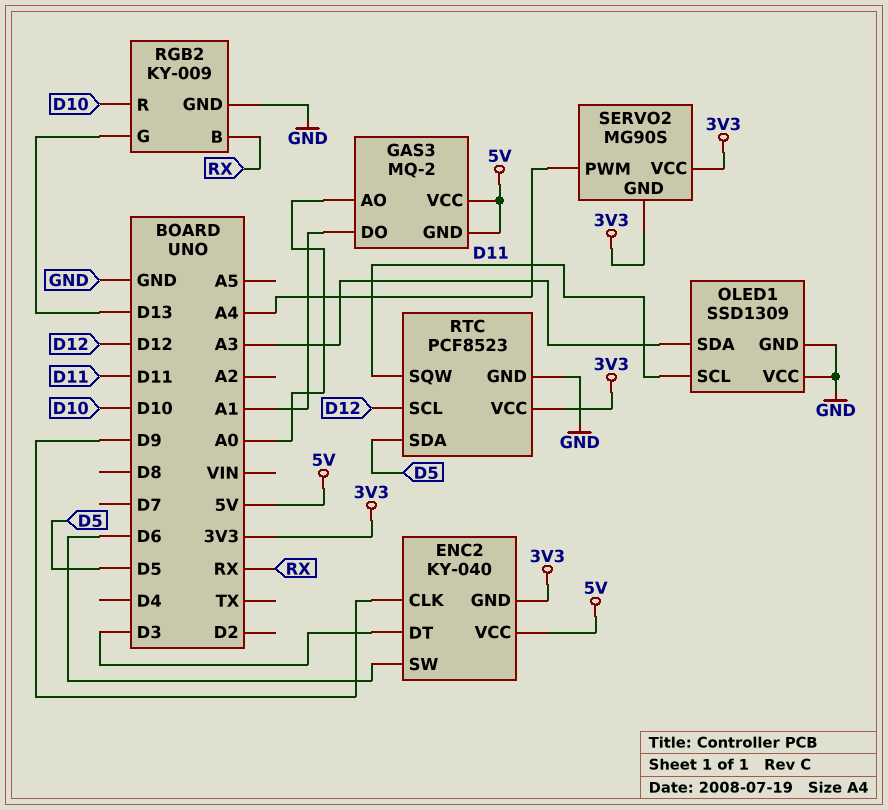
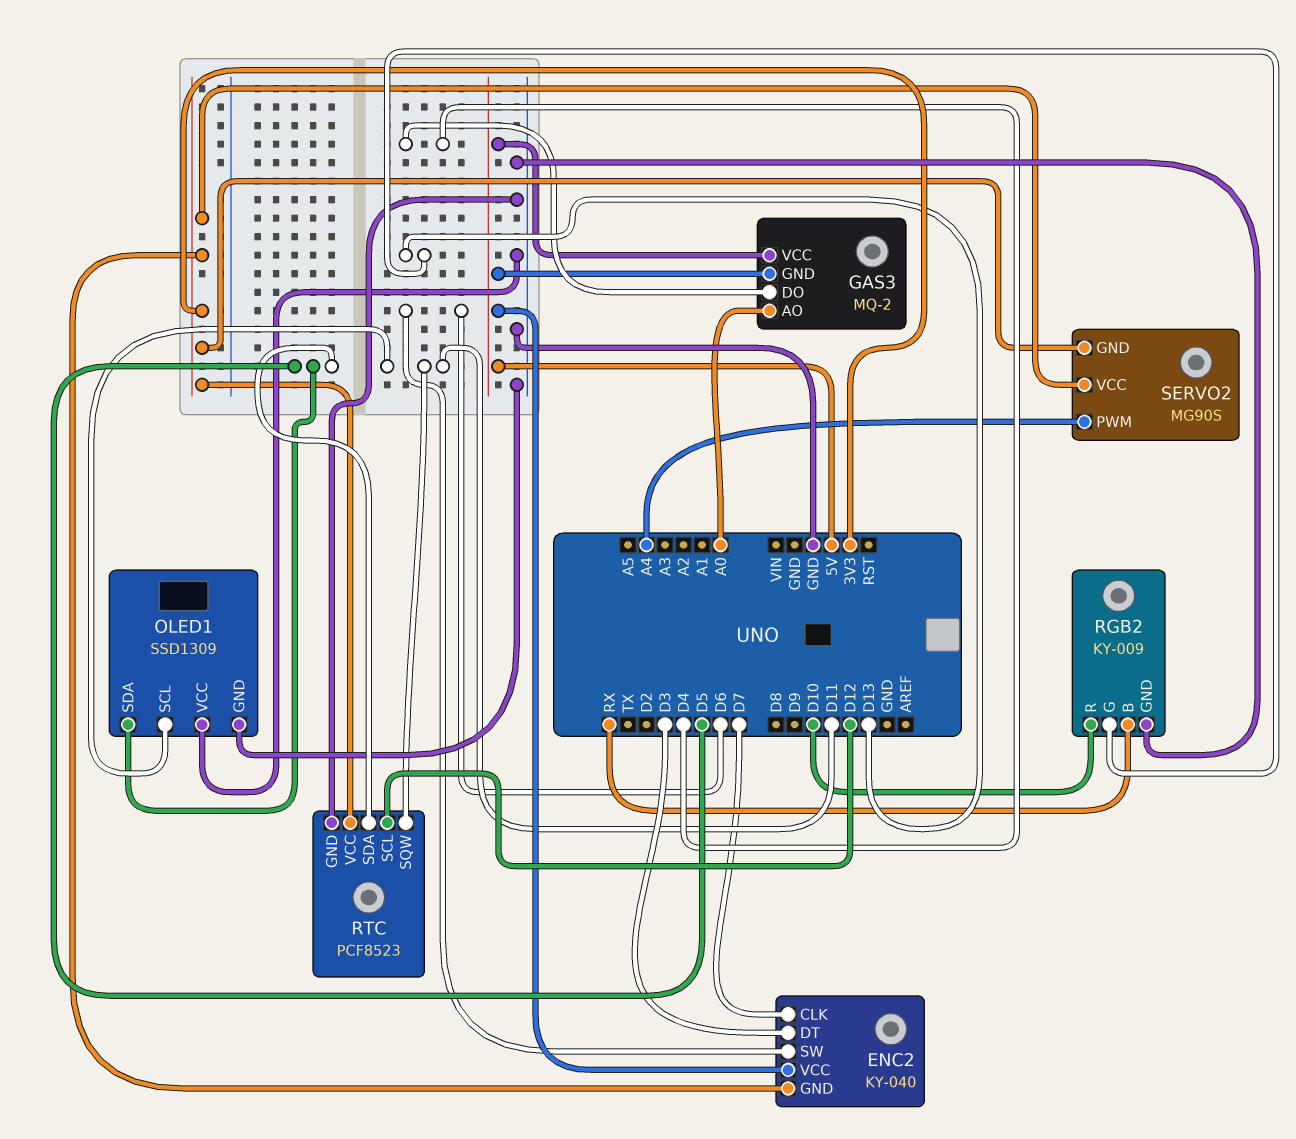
ENC2 pin CLK: D9 -> D7
GAS3 pin DO: A1 -> D4
OLED1 pin SDA: A3 -> D5

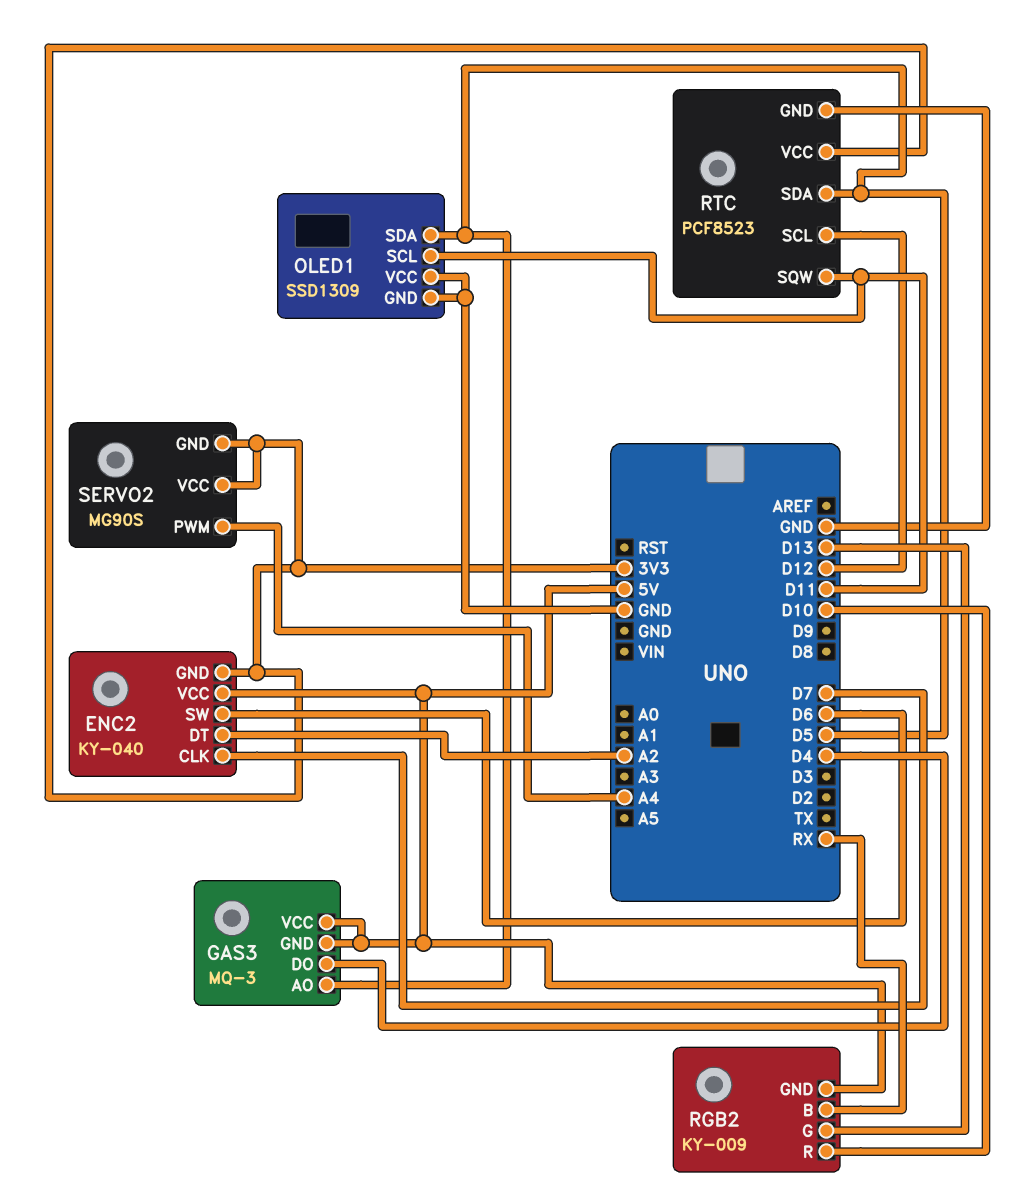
ENC2 pin DT: D3 -> A2
GAS3: MQ-2 -> MQ-3
GAS3 pin AO: A0 -> D5
RGB2 pin GND: GND -> 5V

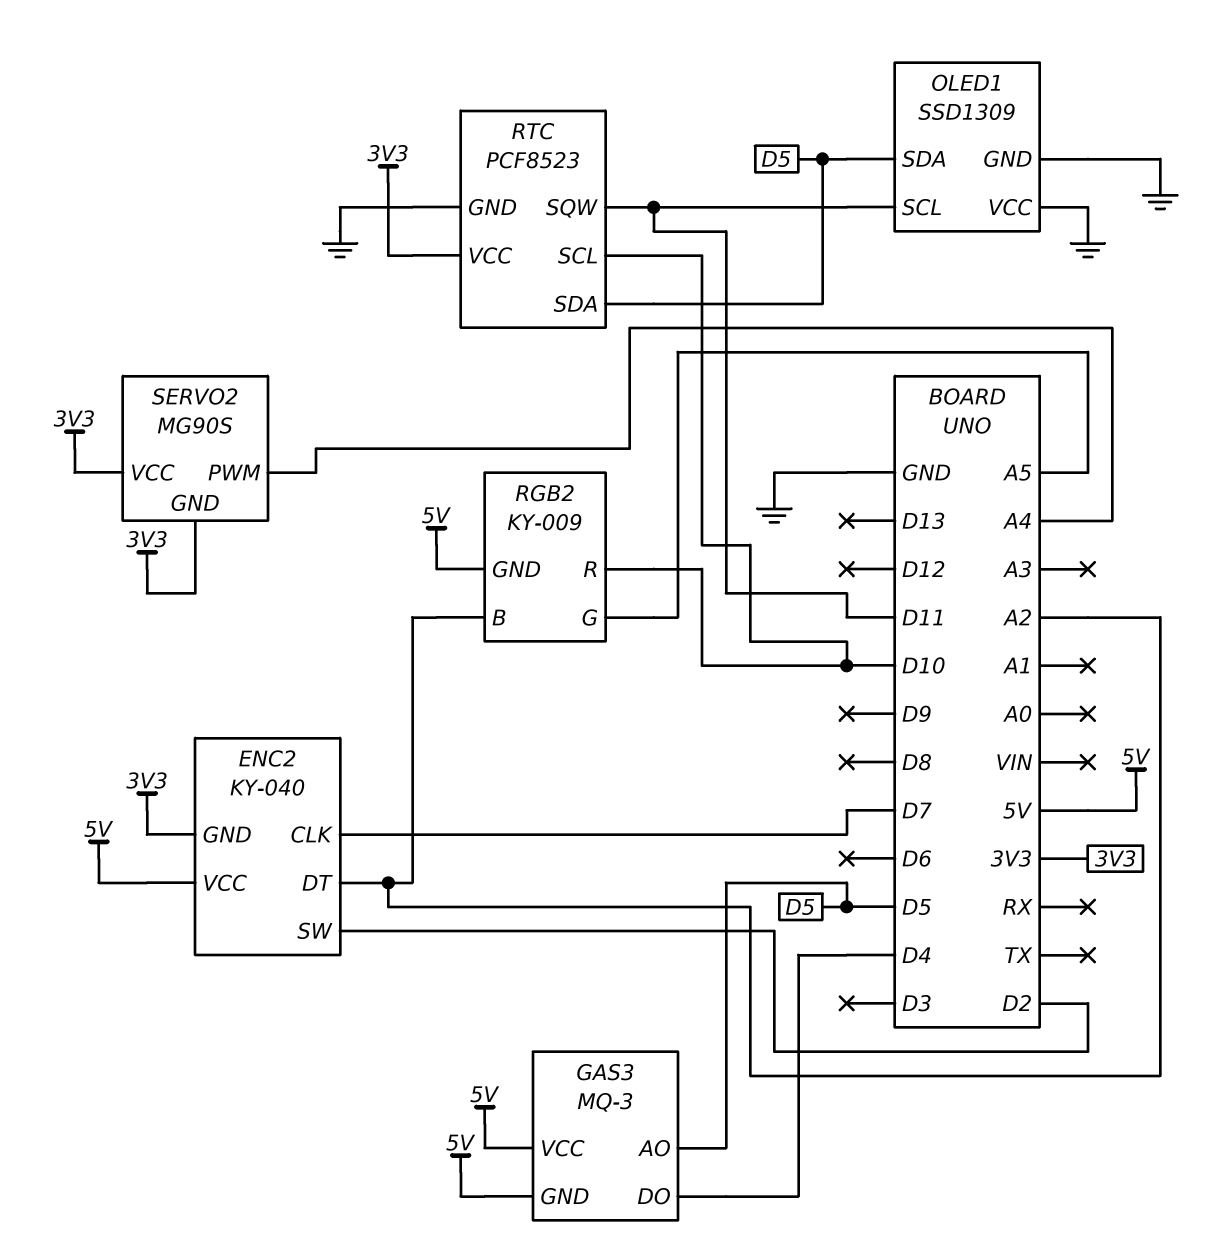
ENC2 pin SW: D6 -> D2
RGB2 pin B: RX -> A2
RGB2 pin G: D13 -> A5
RTC pin SCL: D12 -> D10

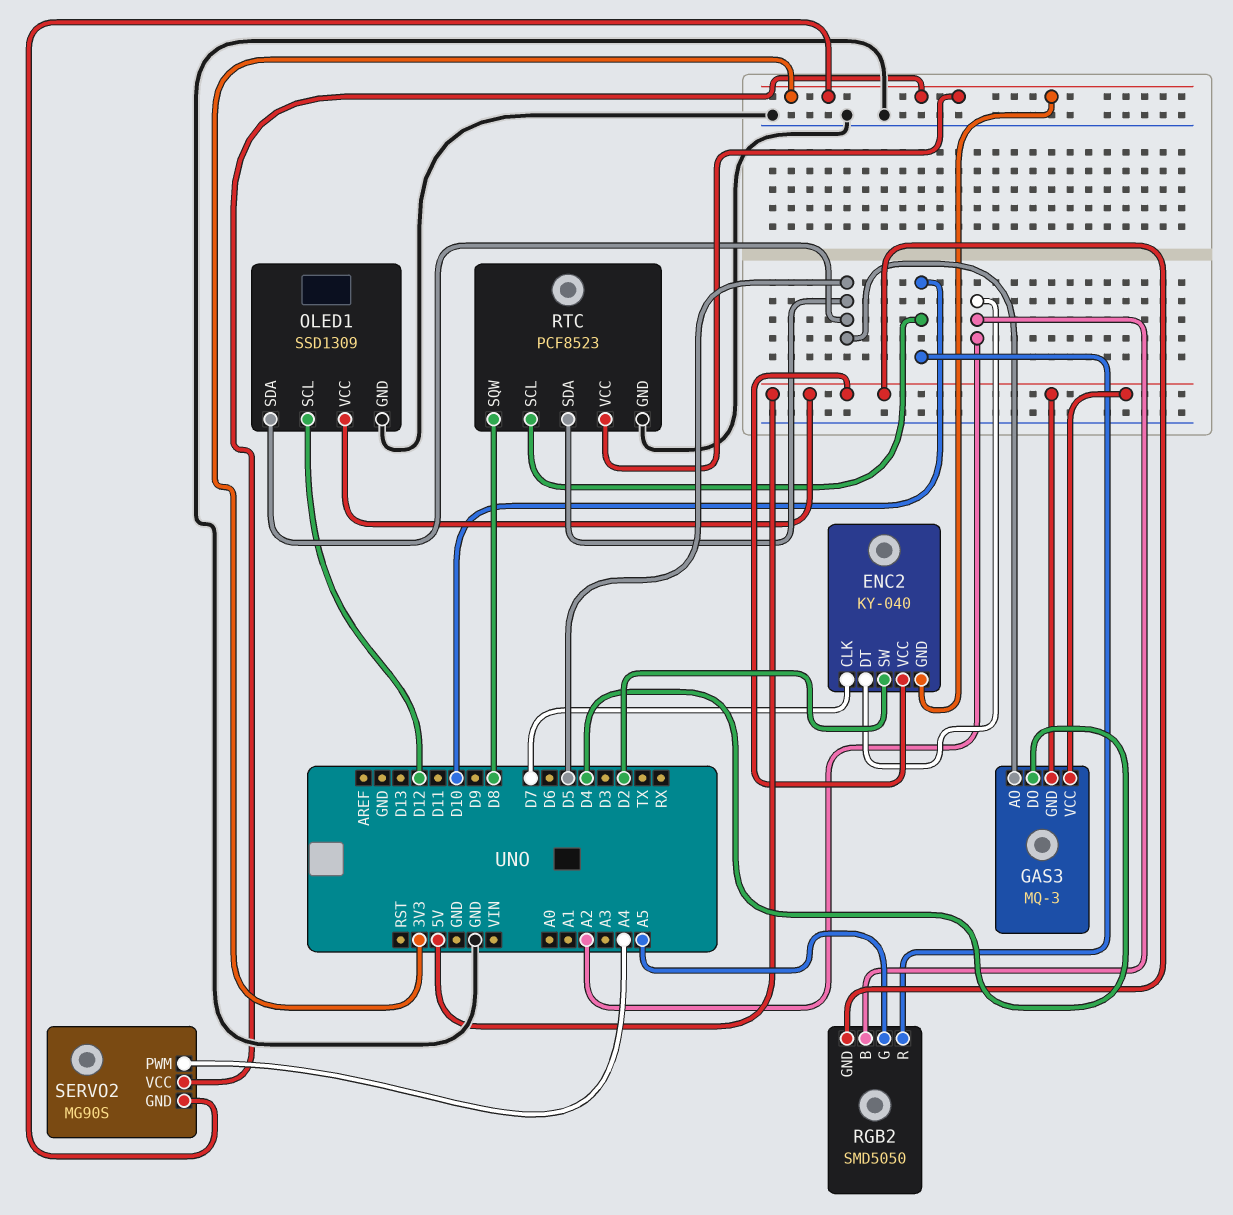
OLED1 pin SCL: D11 -> D12
OLED1 pin VCC: GND -> 5V
RGB2: KY-009 -> SMD5050
RTC pin SQW: D11 -> D8

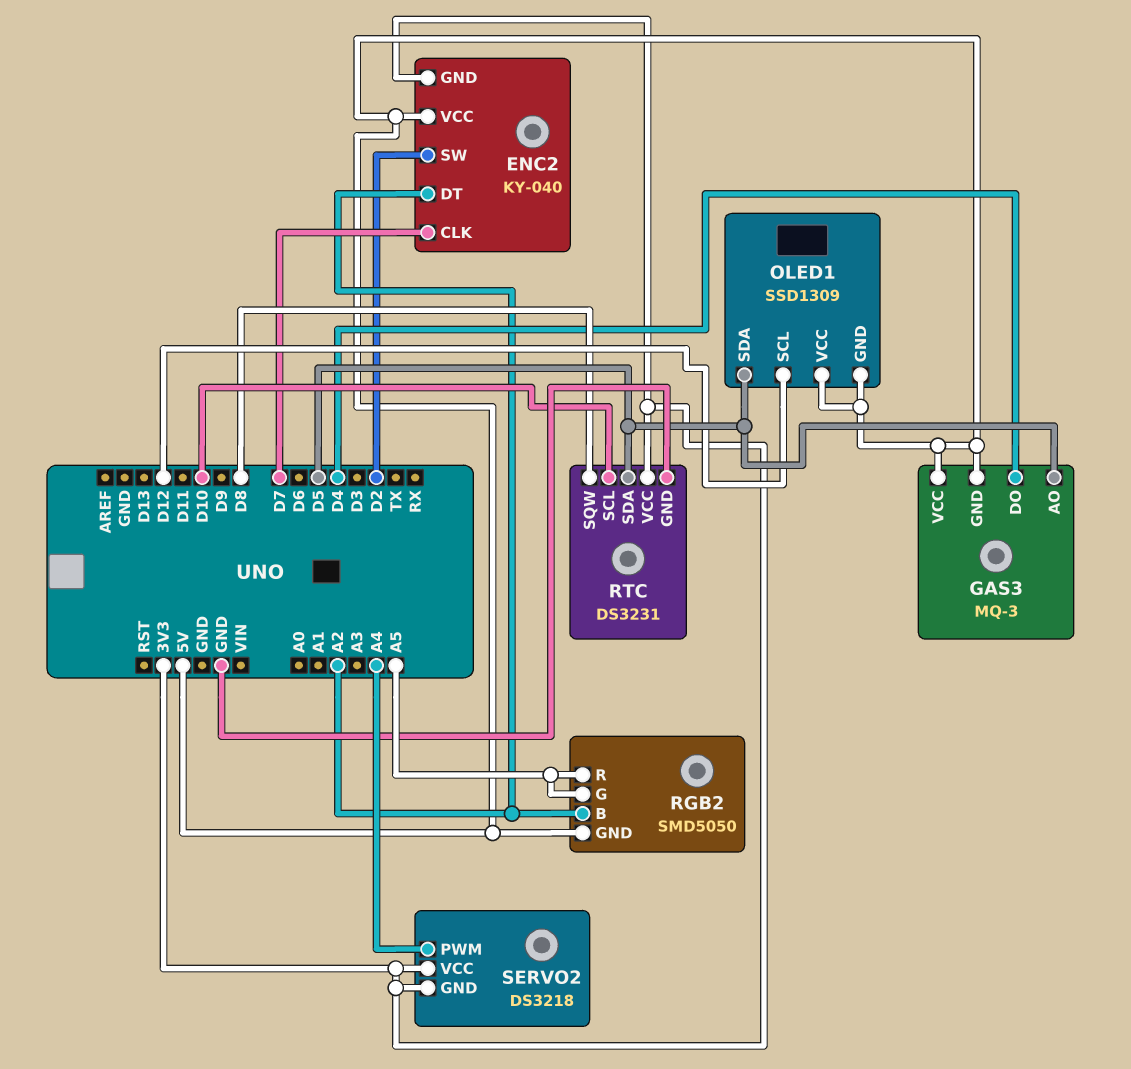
OLED1 pin GND: GND -> 5V
RGB2 pin R: D10 -> A5
RTC: PCF8523 -> DS3231
SERVO2: MG90S -> DS3218

